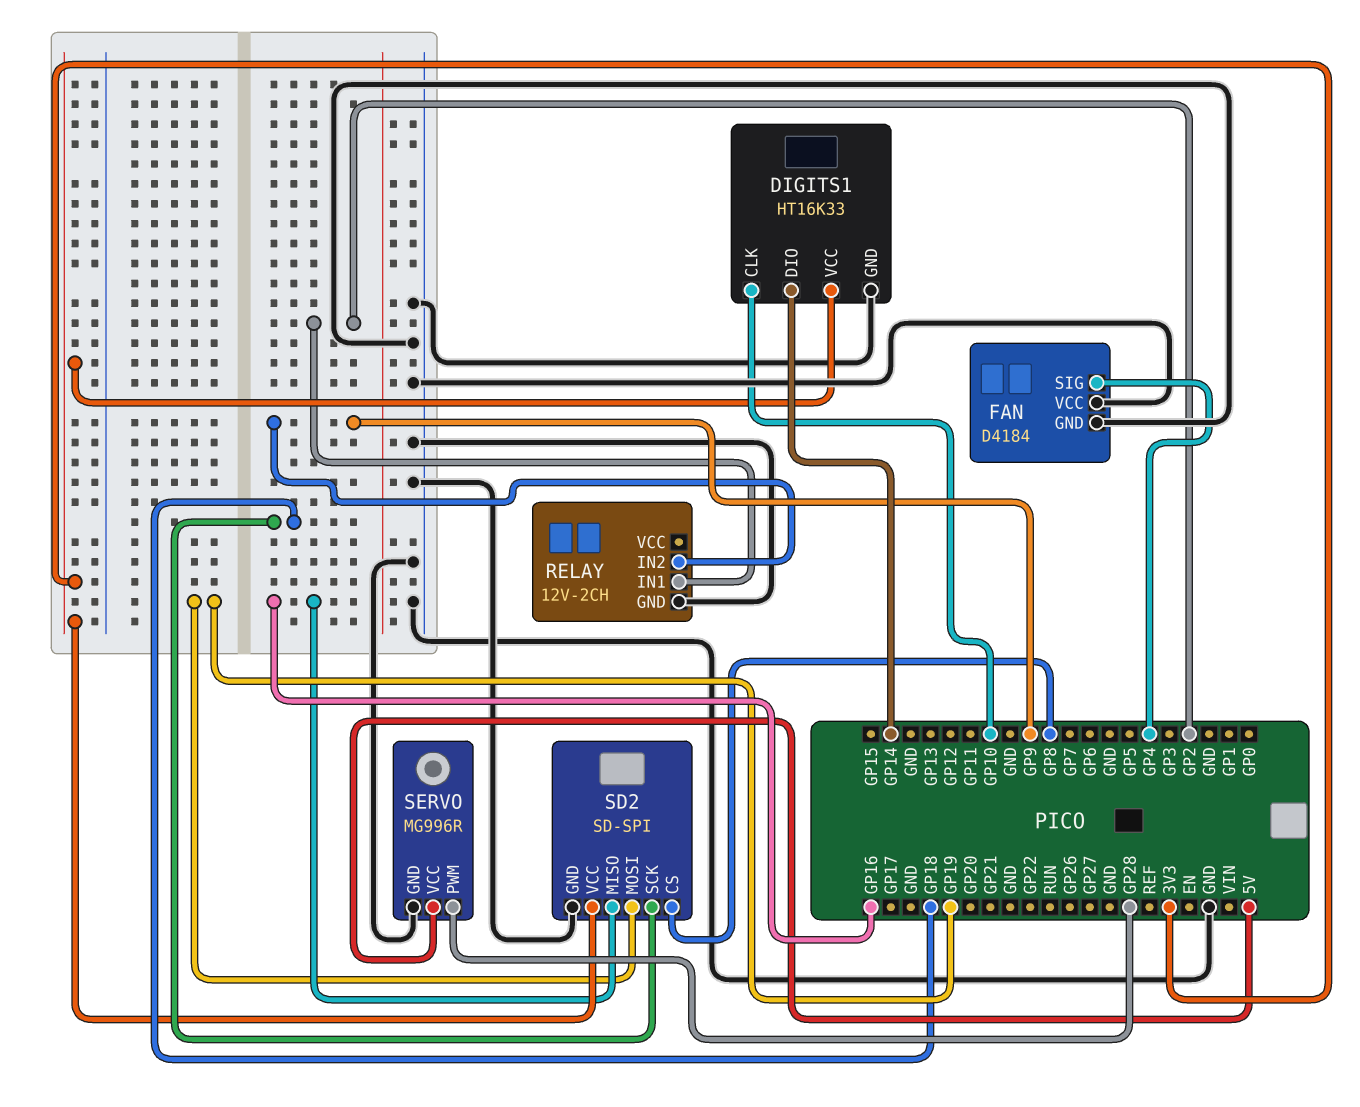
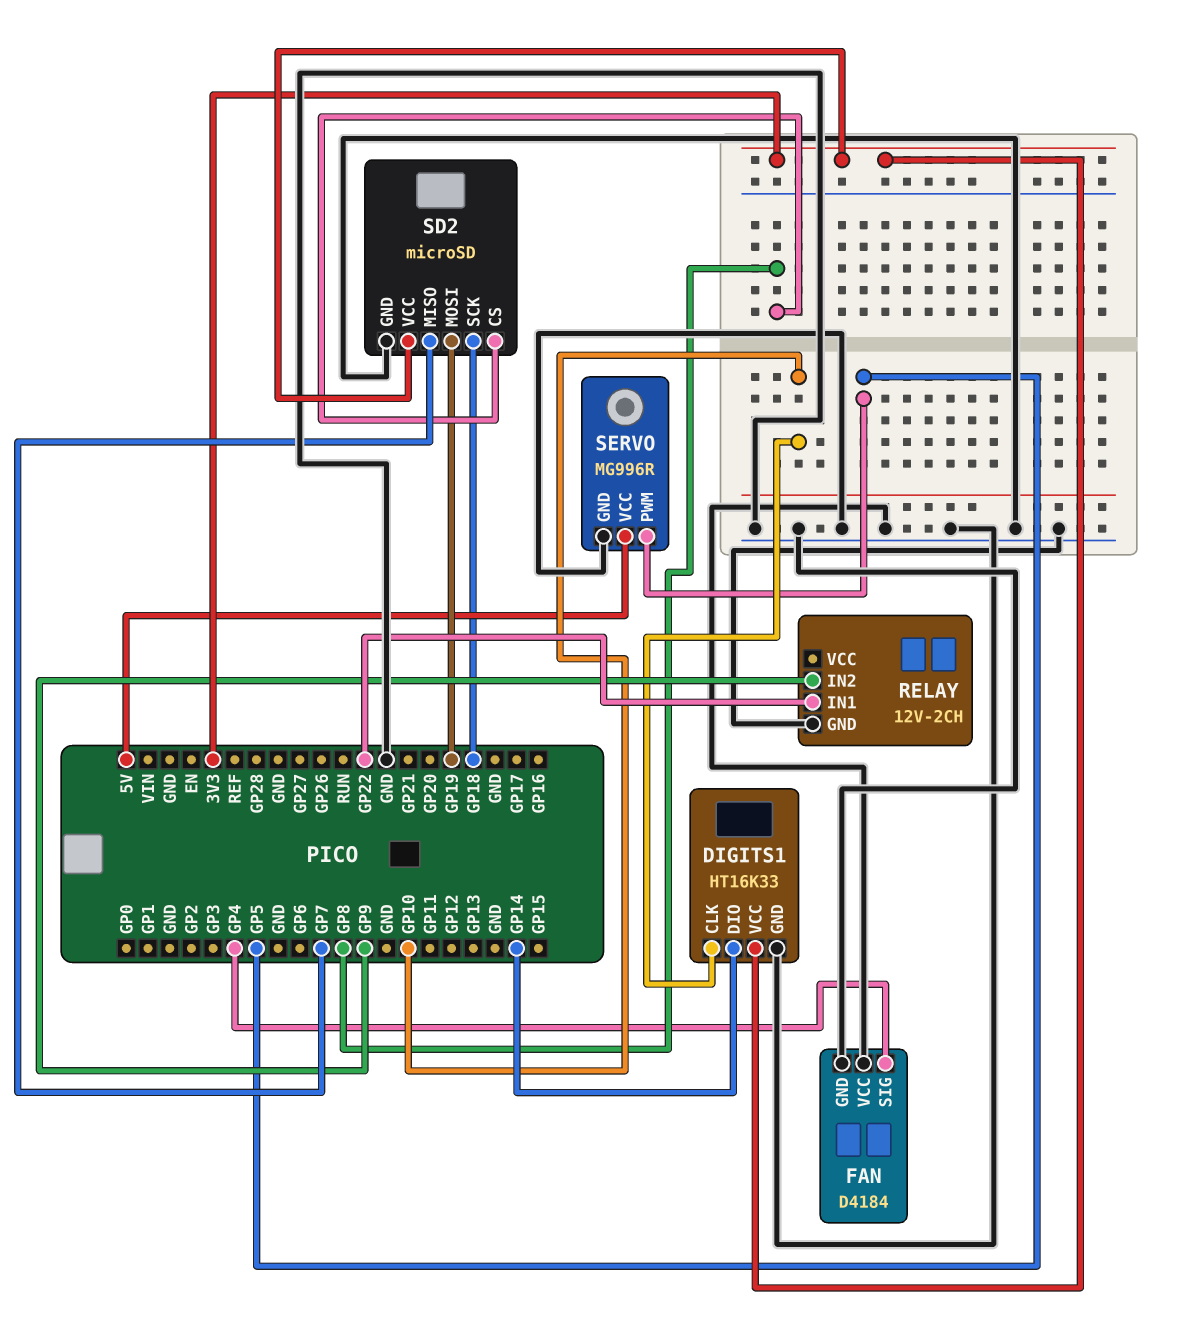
RELAY pin IN1: GP2 -> GP22
SD2: SD-SPI -> microSD
SD2 pin MISO: GP16 -> GP7
SERVO pin PWM: GP28 -> GP5

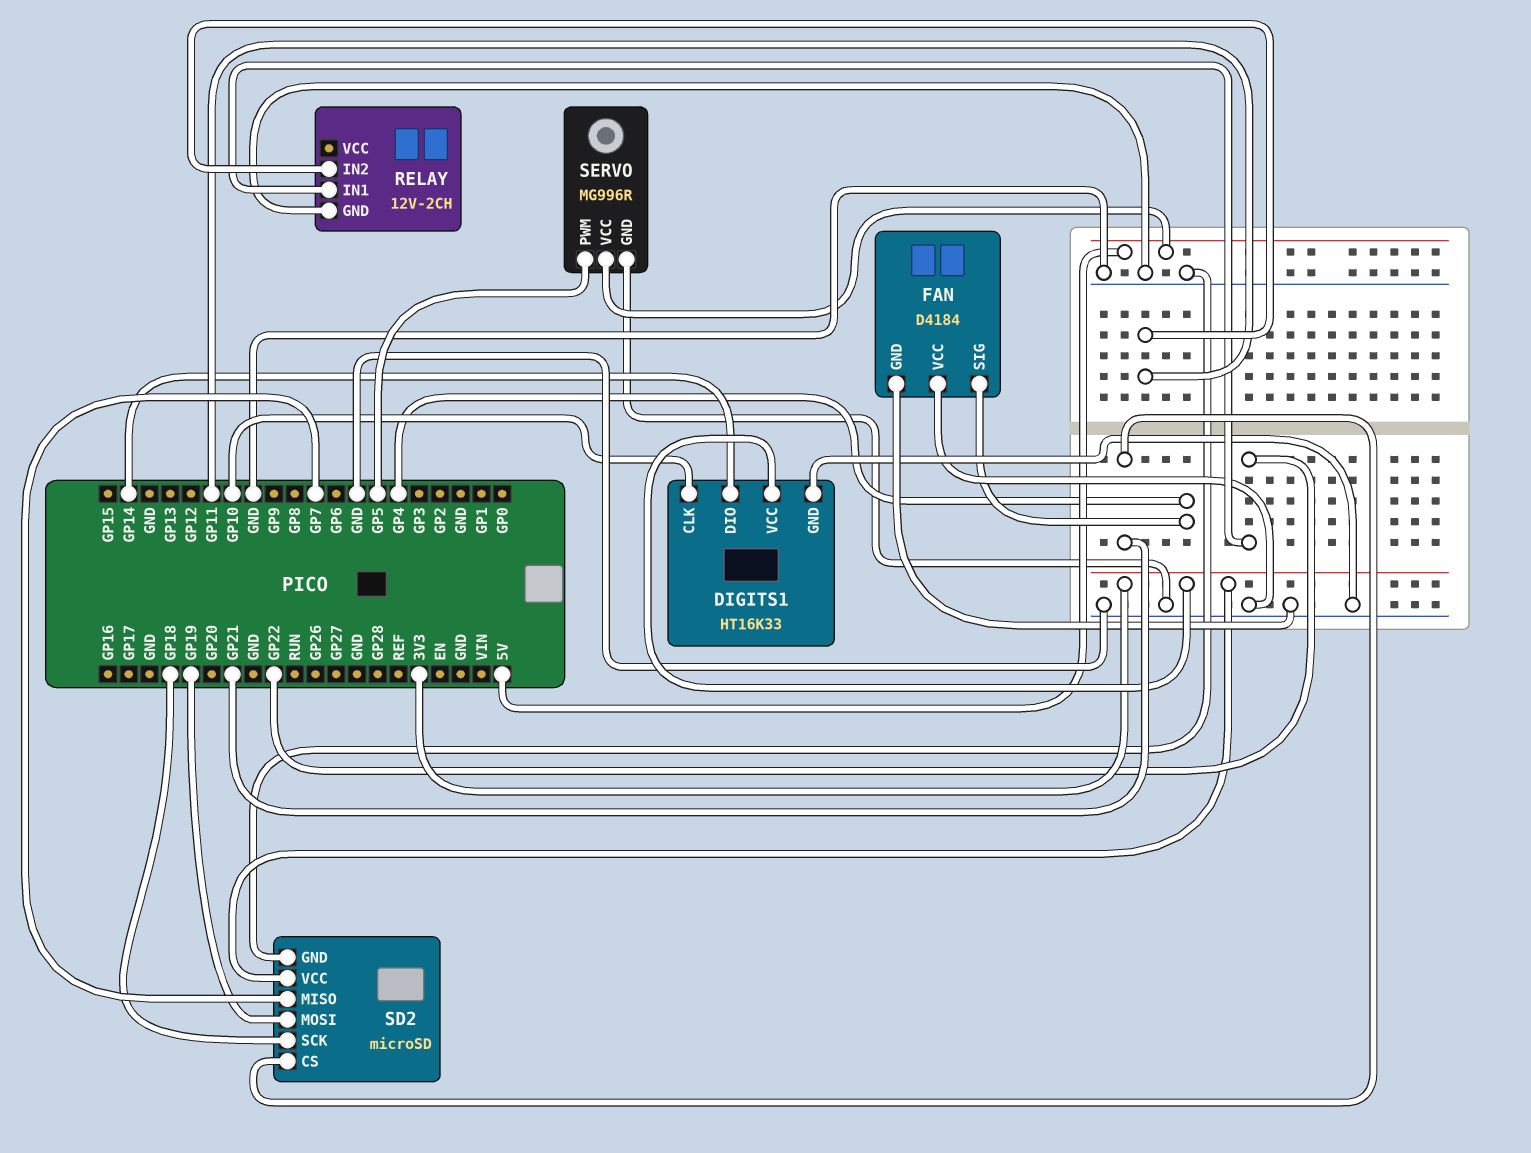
RELAY pin IN2: GP9 -> GP11
SD2 pin CS: GP8 -> GP21

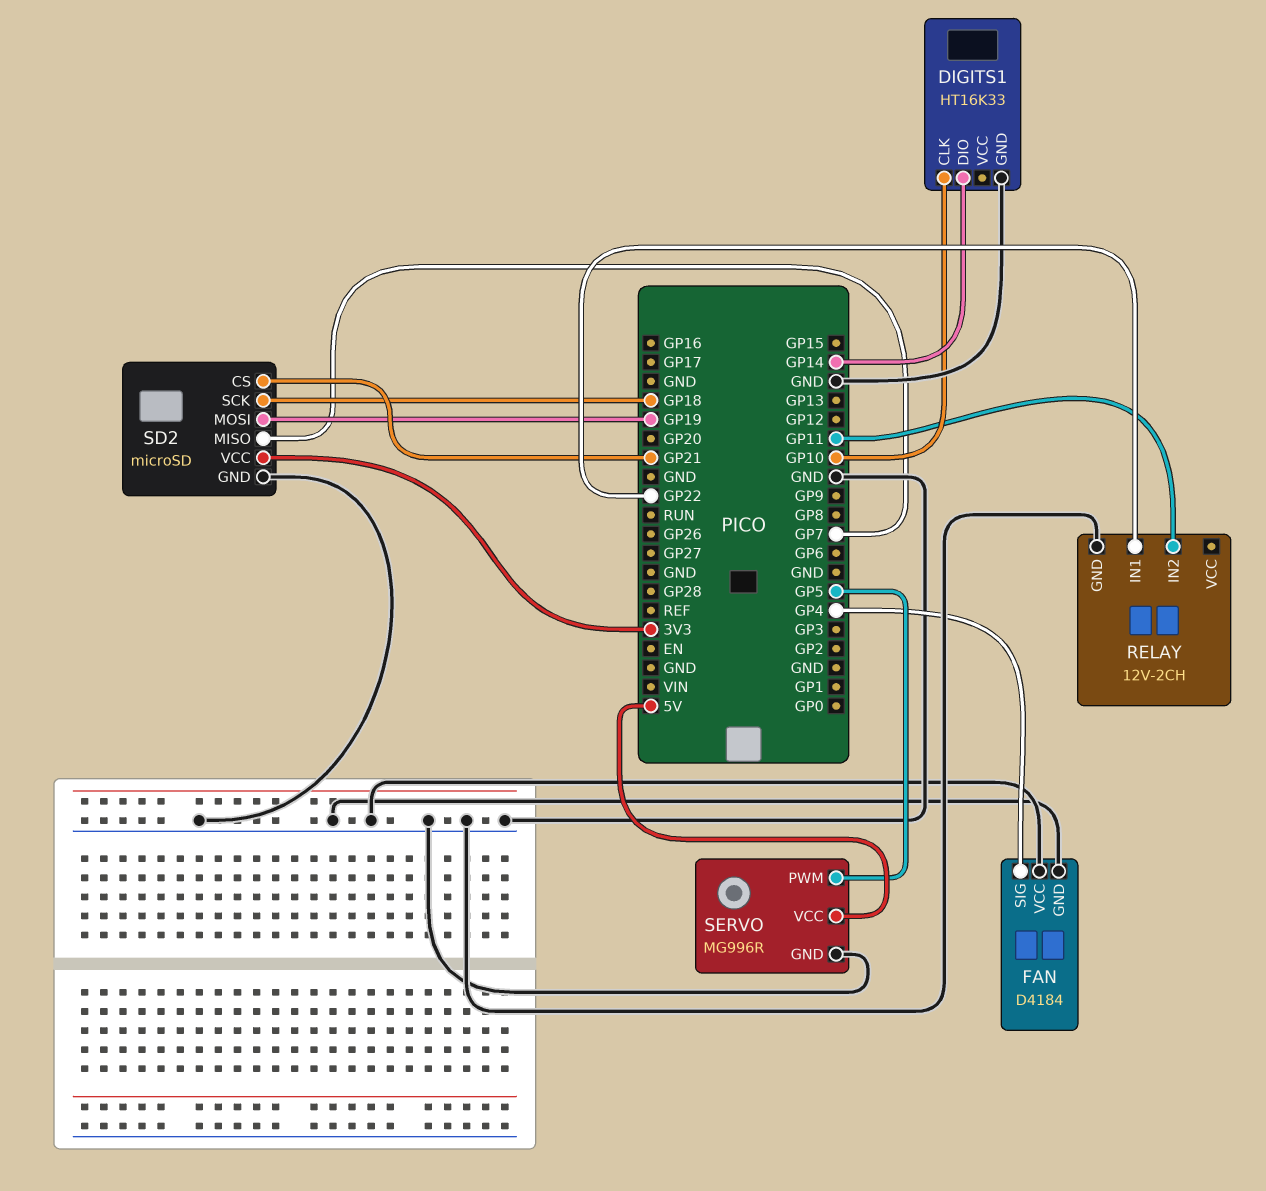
DIGITS1 pin VCC: 3V3 -> none

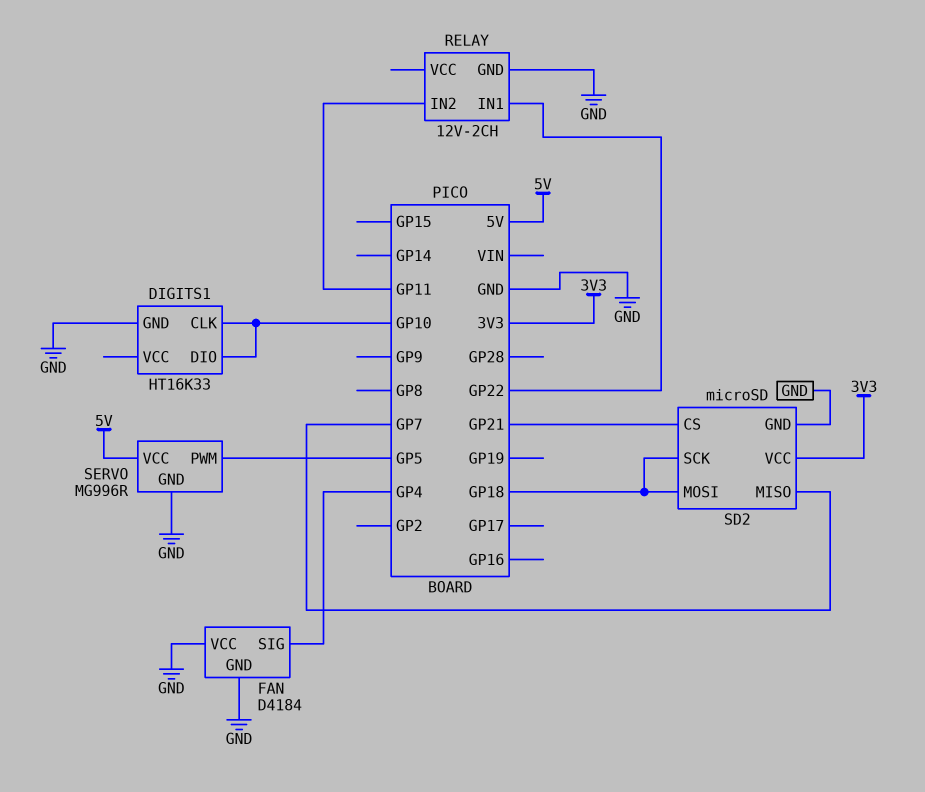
DIGITS1 pin DIO: GP14 -> GP10
SD2 pin MOSI: GP19 -> GP18

